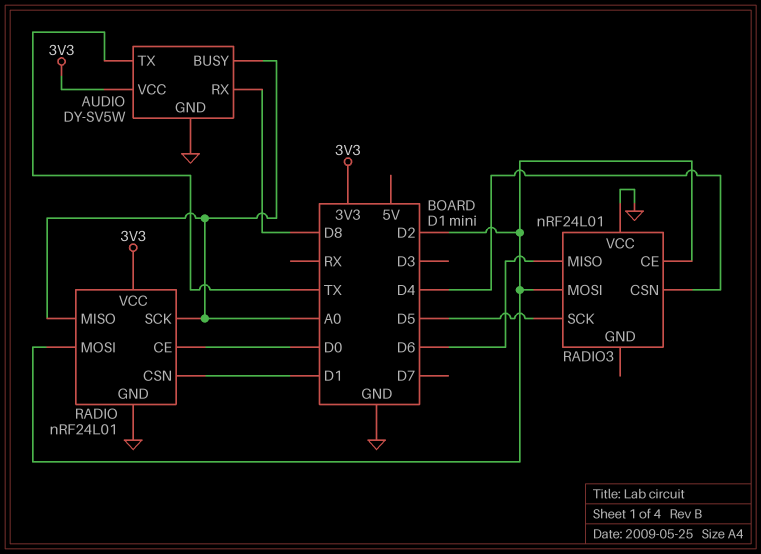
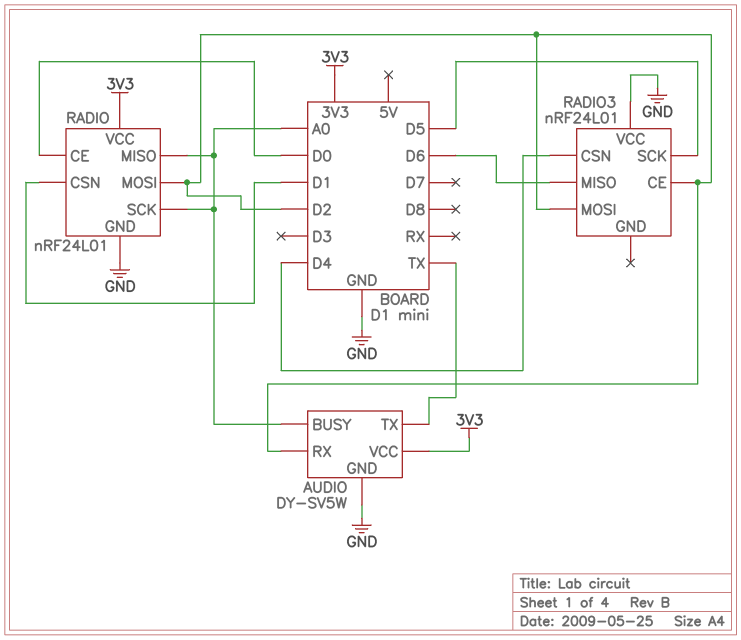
AUDIO pin RX: D8 -> D2

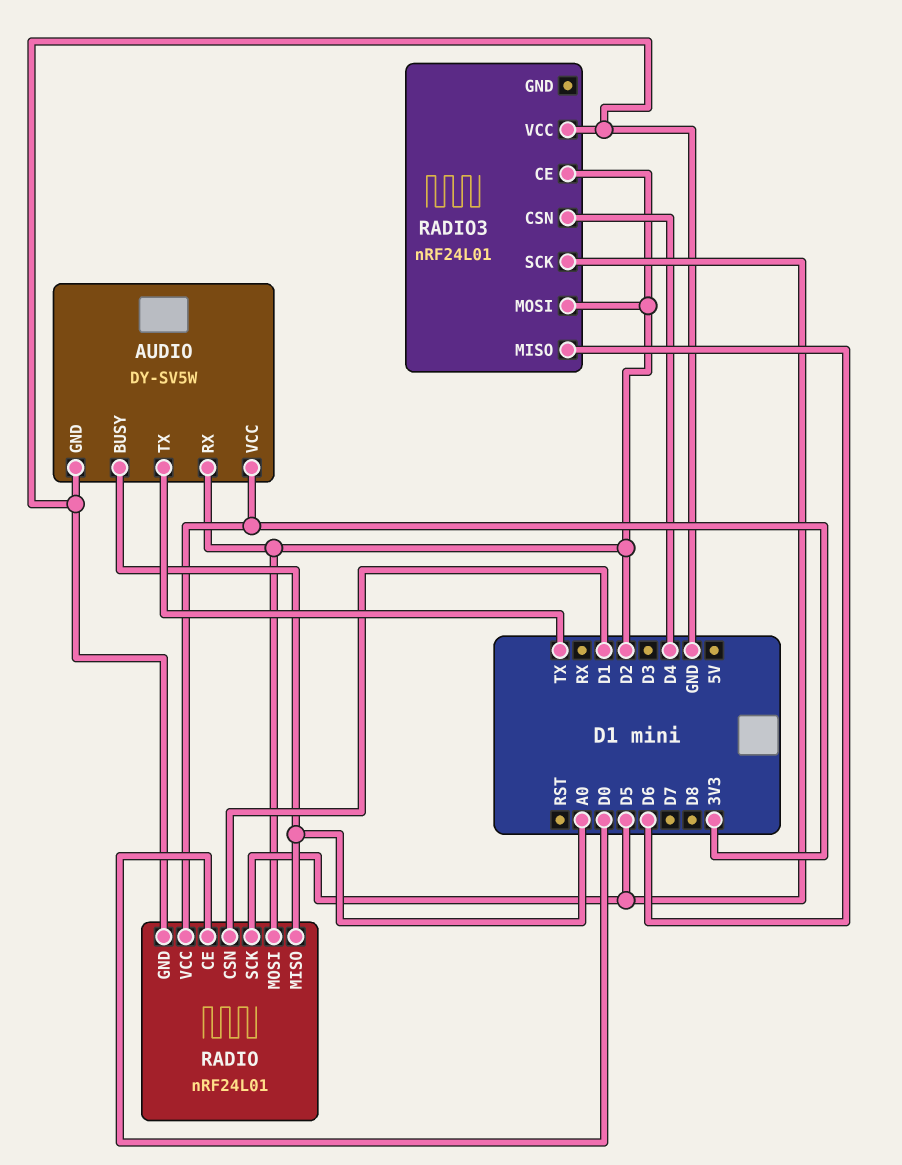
RADIO pin SCK: A0 -> D5

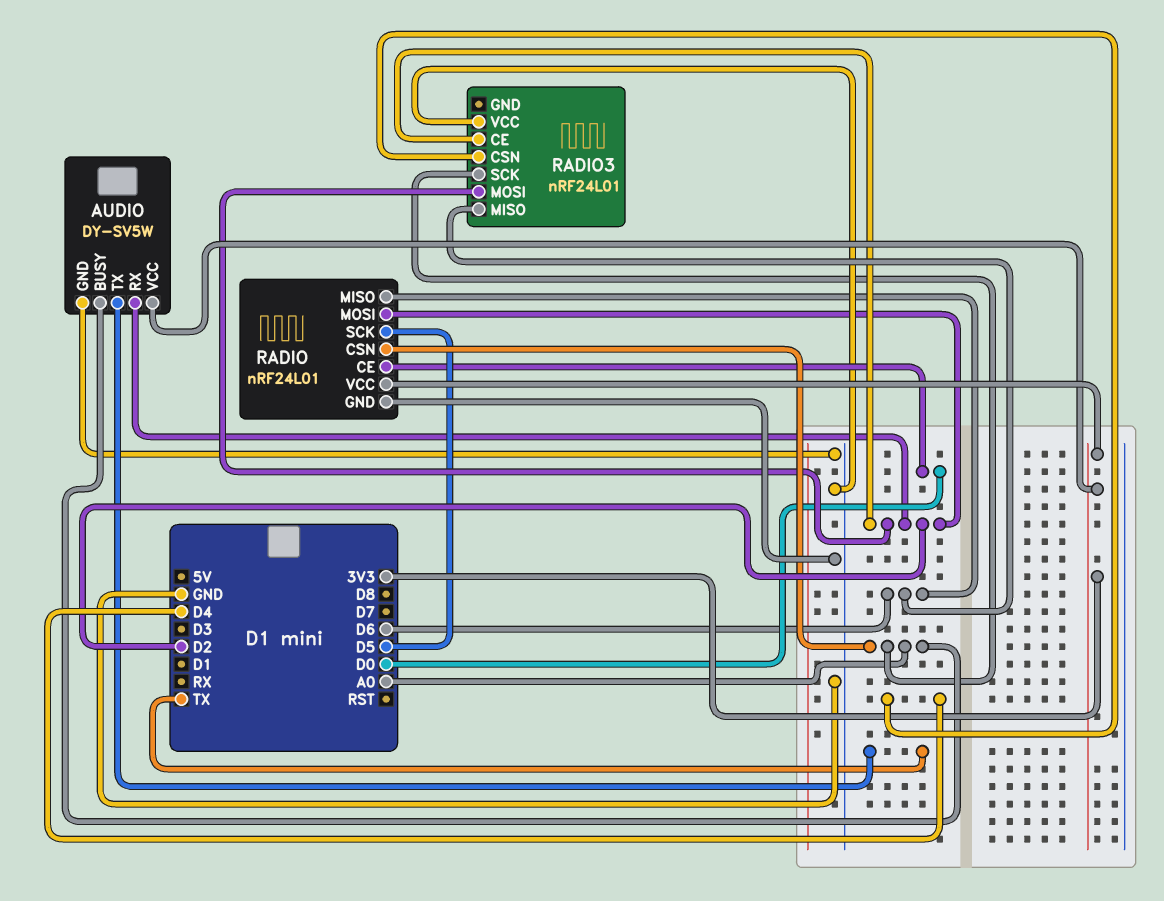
RADIO pin CSN: D1 -> A0
RADIO pin MISO: A0 -> D6
RADIO3 pin SCK: D5 -> A0

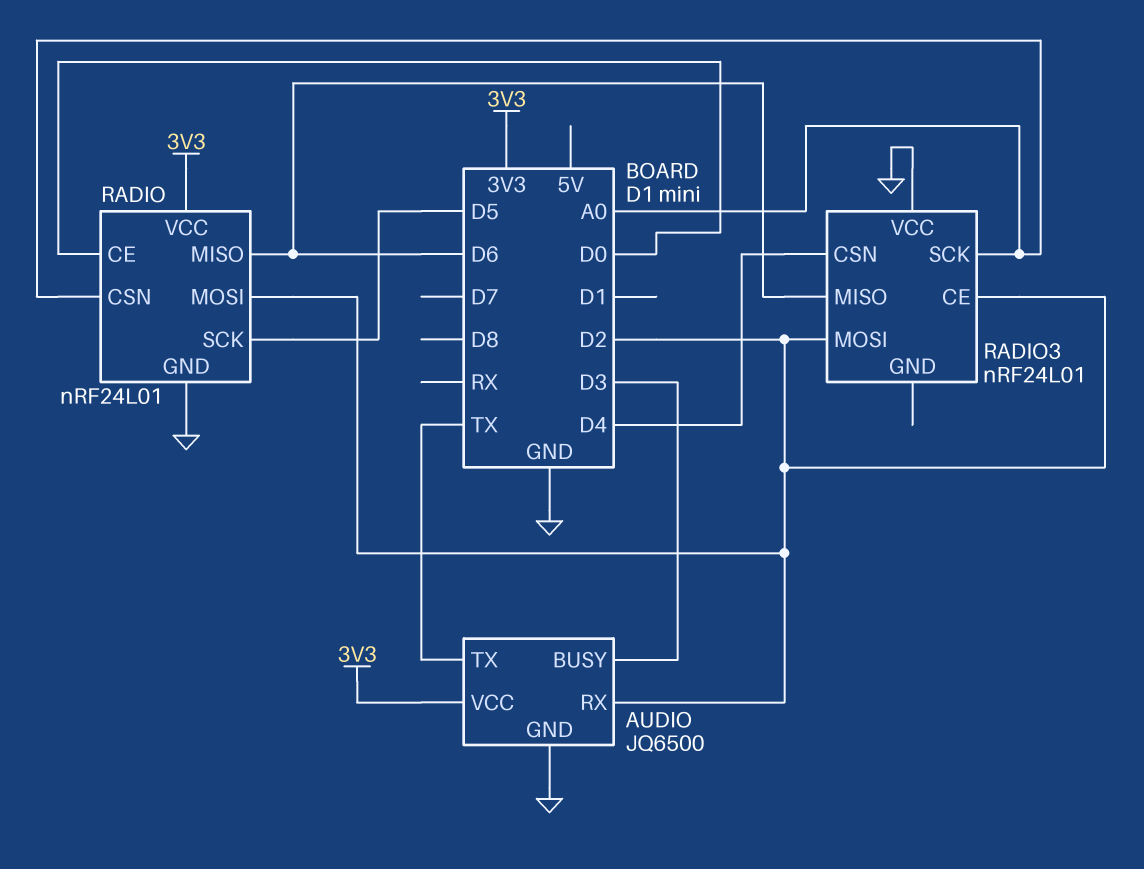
AUDIO: DY-SV5W -> JQ6500
AUDIO pin BUSY: A0 -> D3

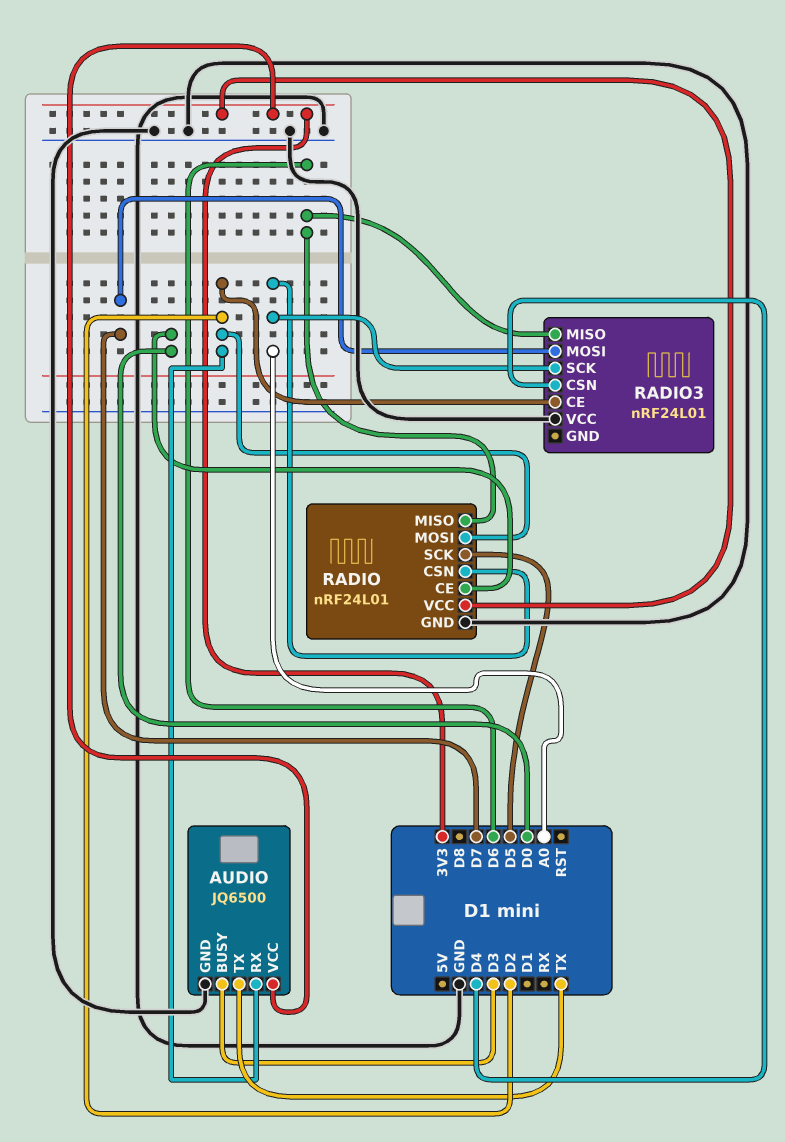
RADIO3 pin MOSI: D2 -> D7

